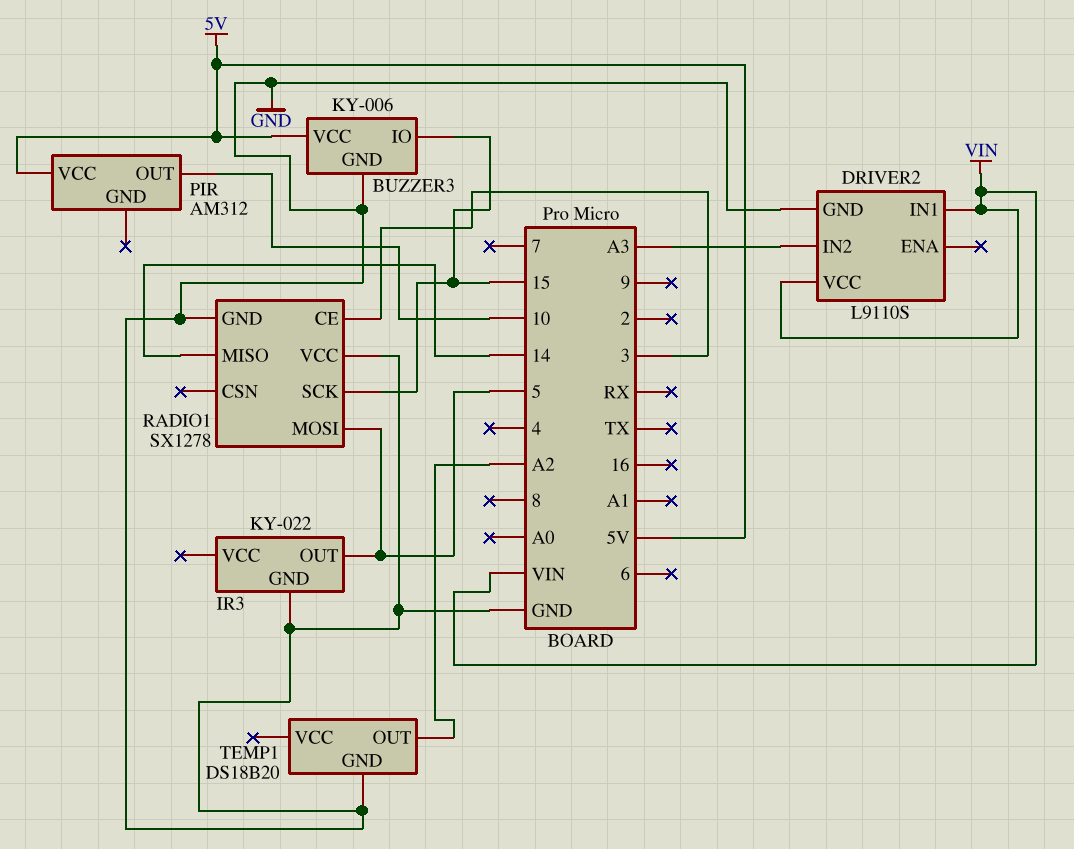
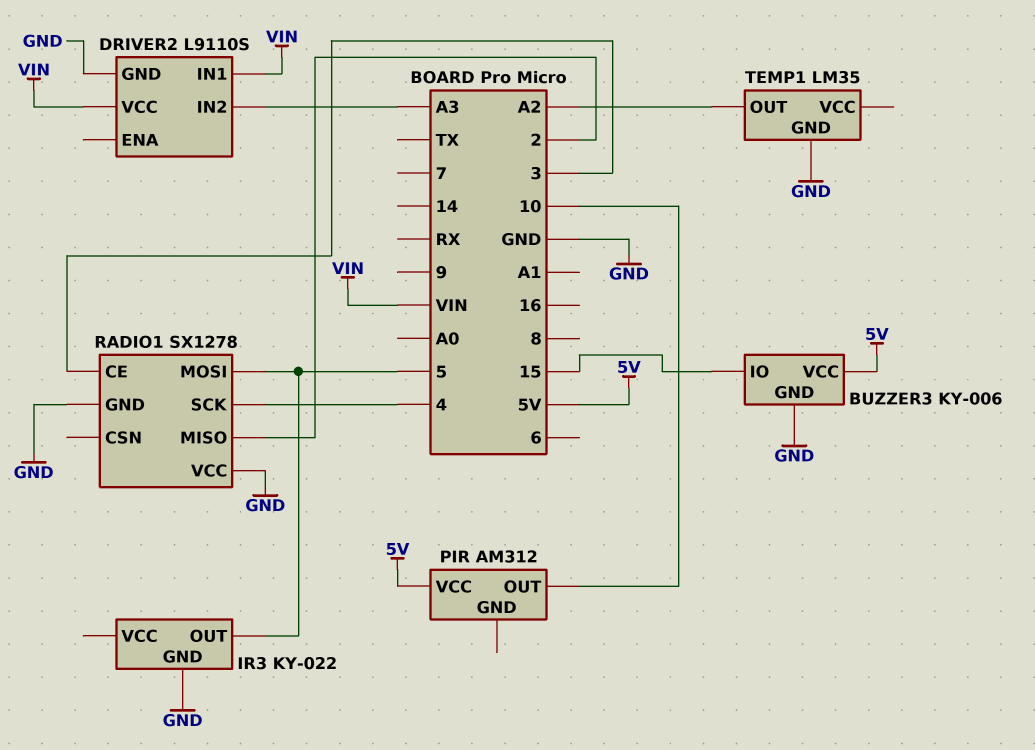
RADIO1 pin MISO: 14 -> 2
RADIO1 pin SCK: 15 -> 4
TEMP1: DS18B20 -> LM35

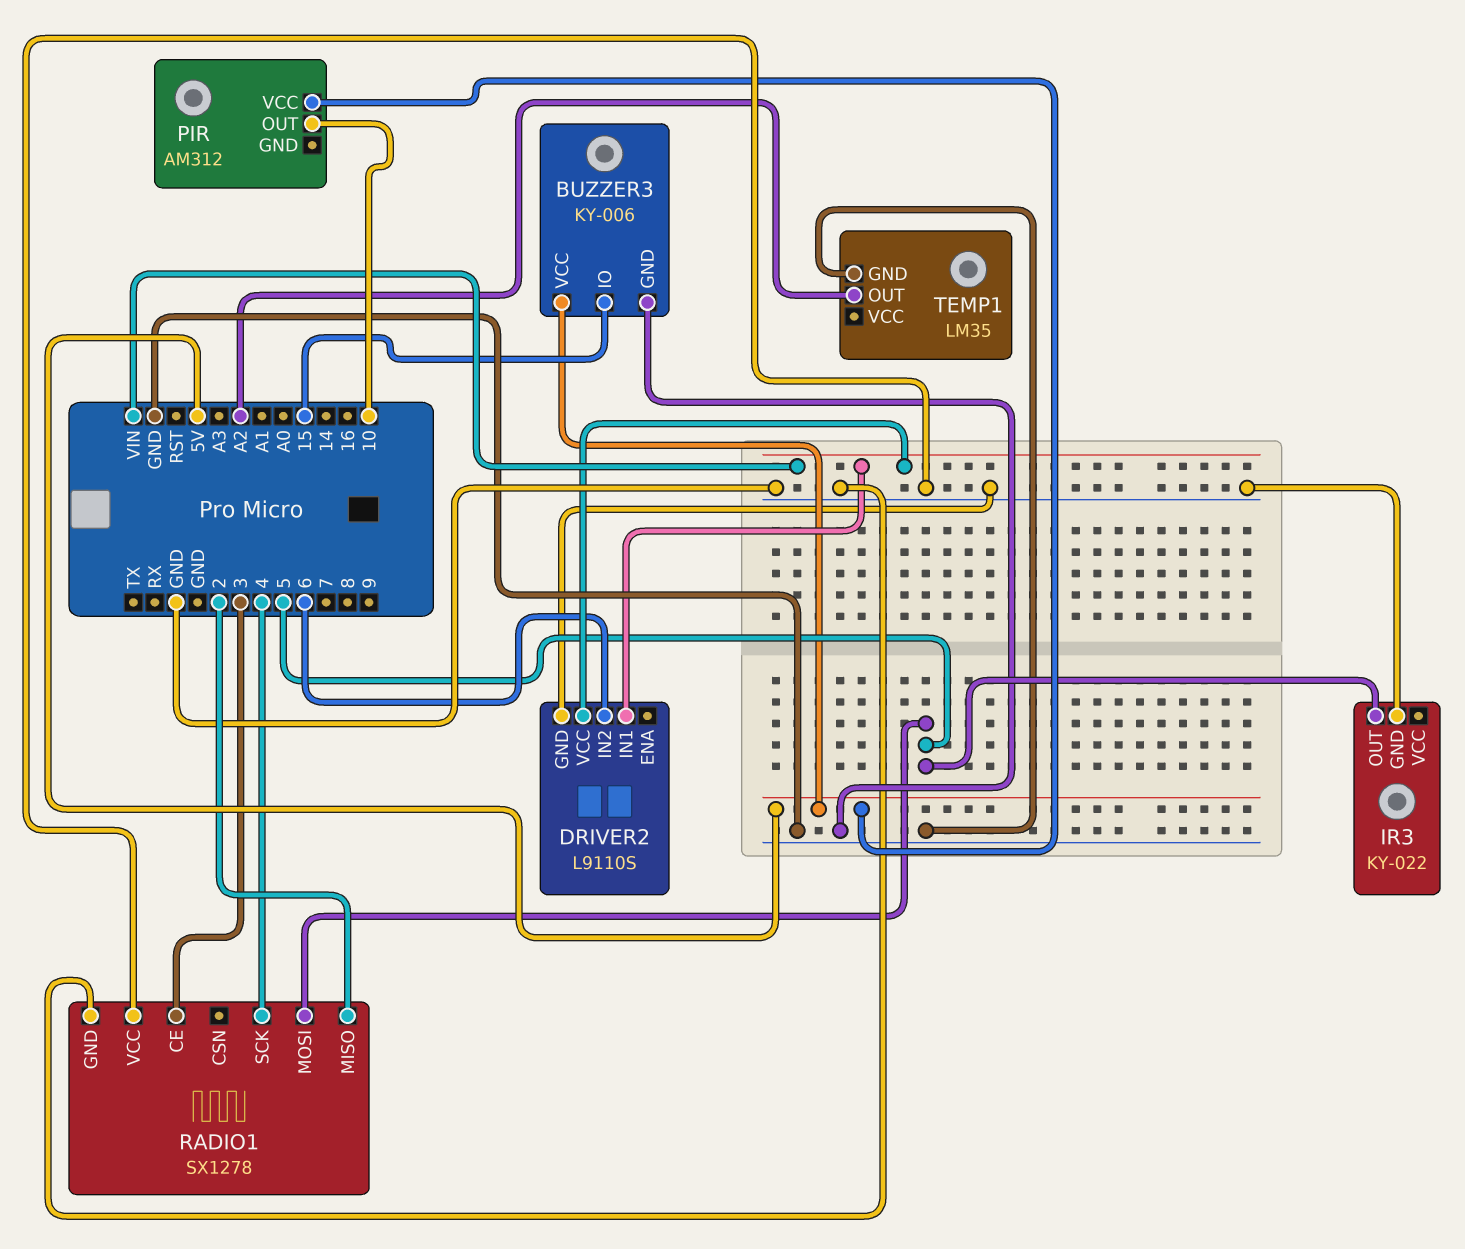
DRIVER2 pin IN2: A3 -> 6

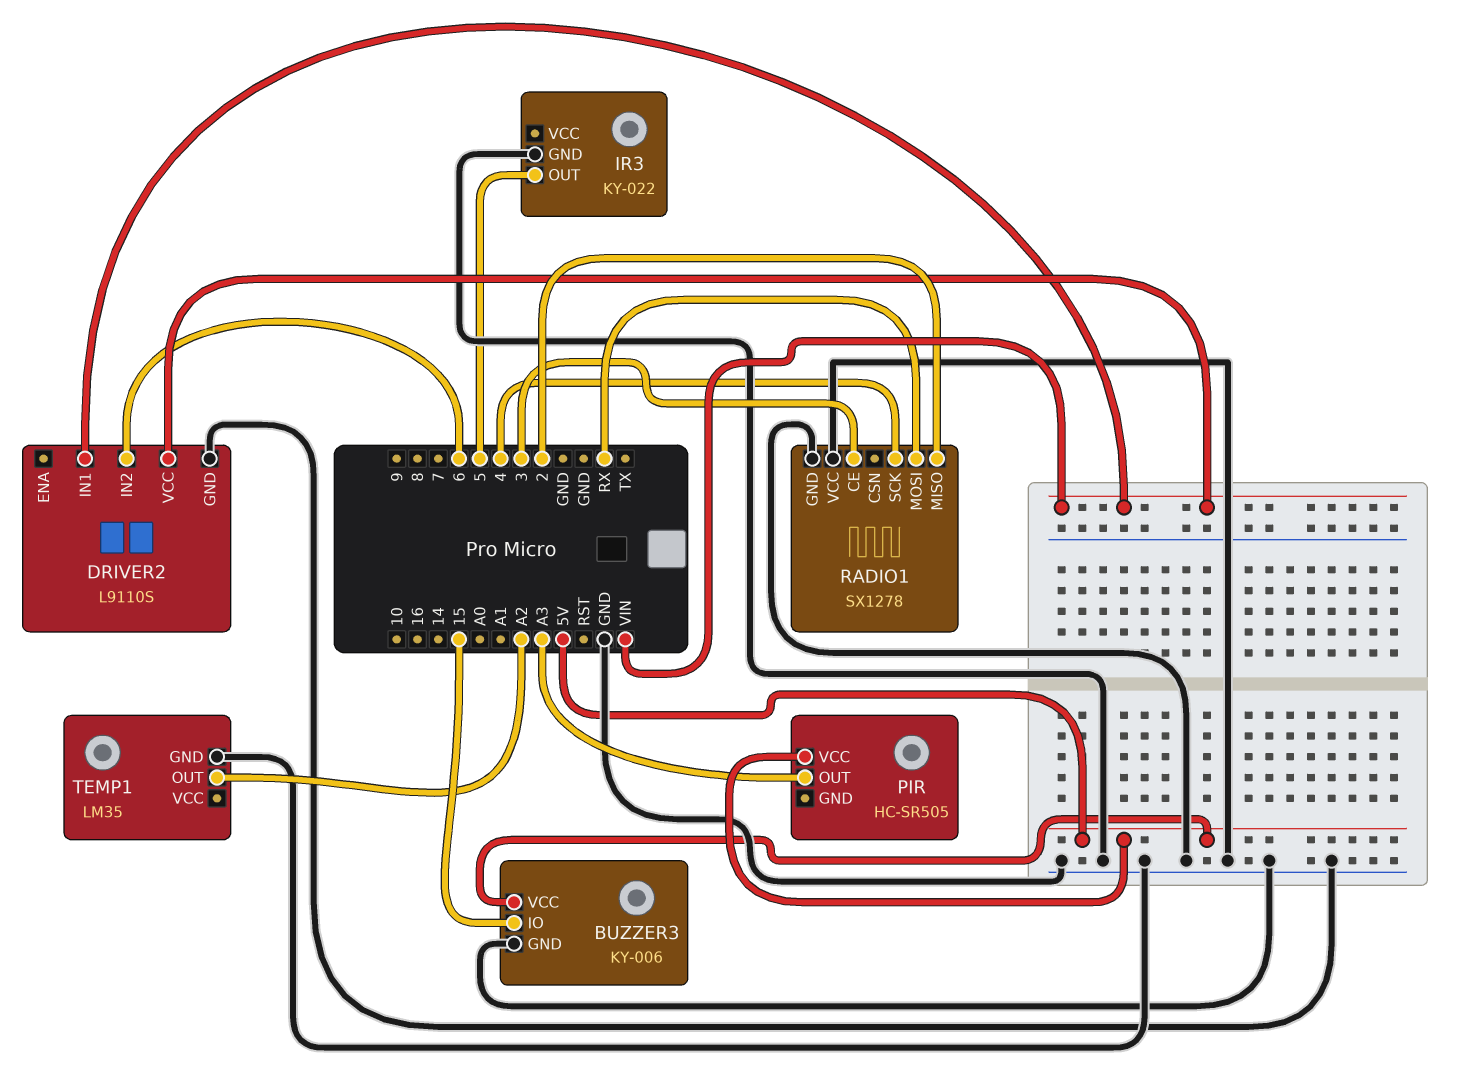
PIR: AM312 -> HC-SR505
PIR pin OUT: 10 -> A3
RADIO1 pin MOSI: 5 -> RX

